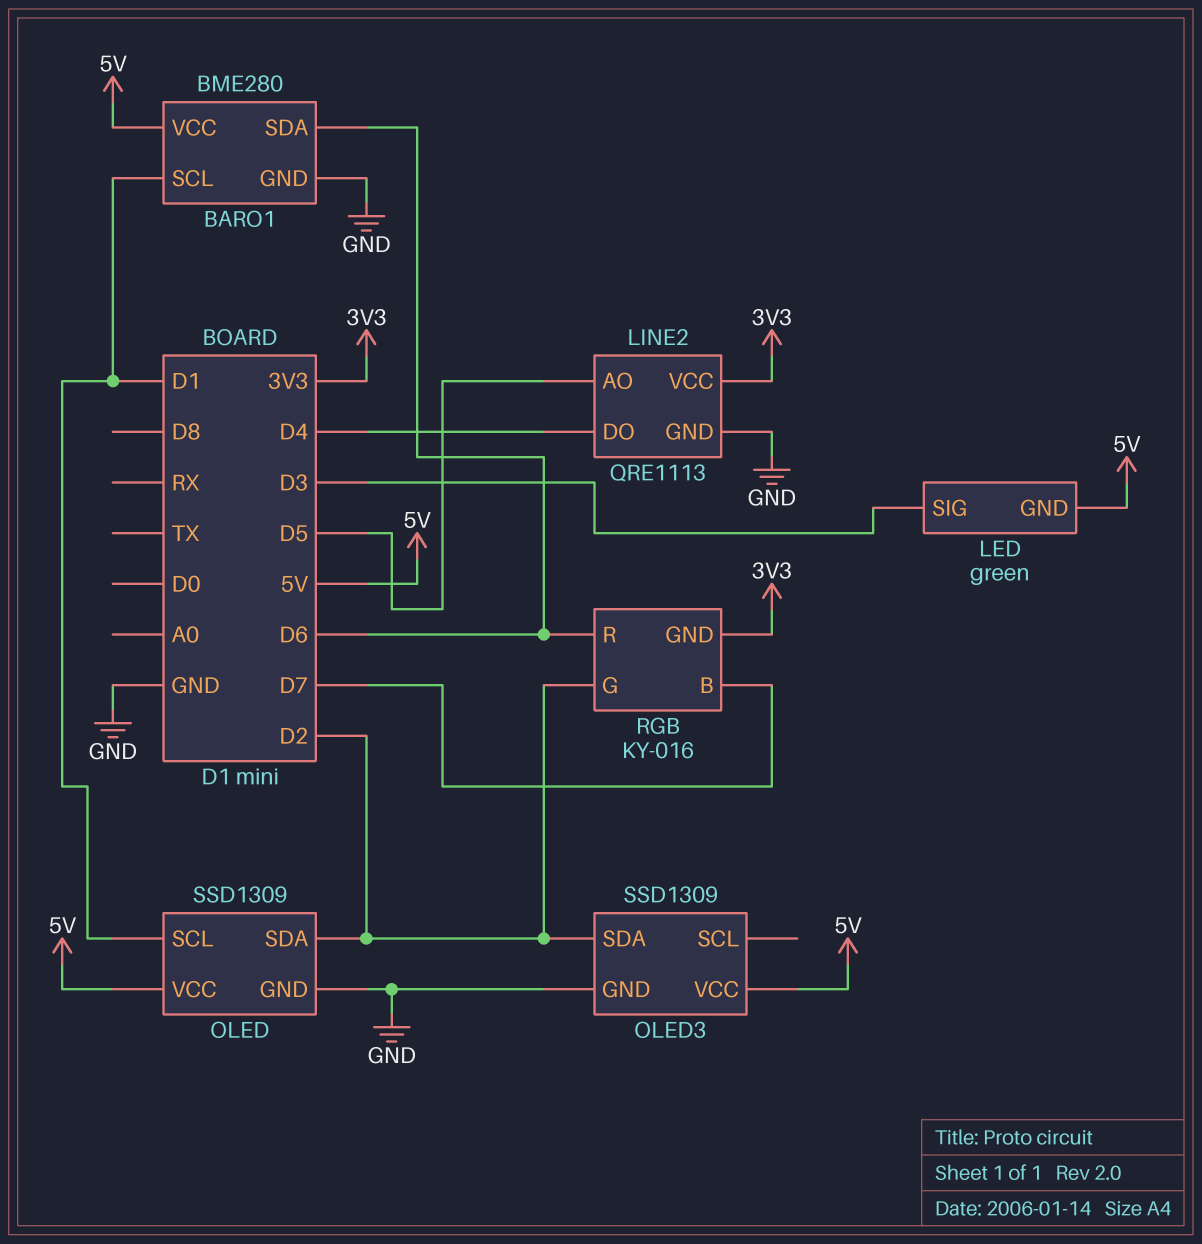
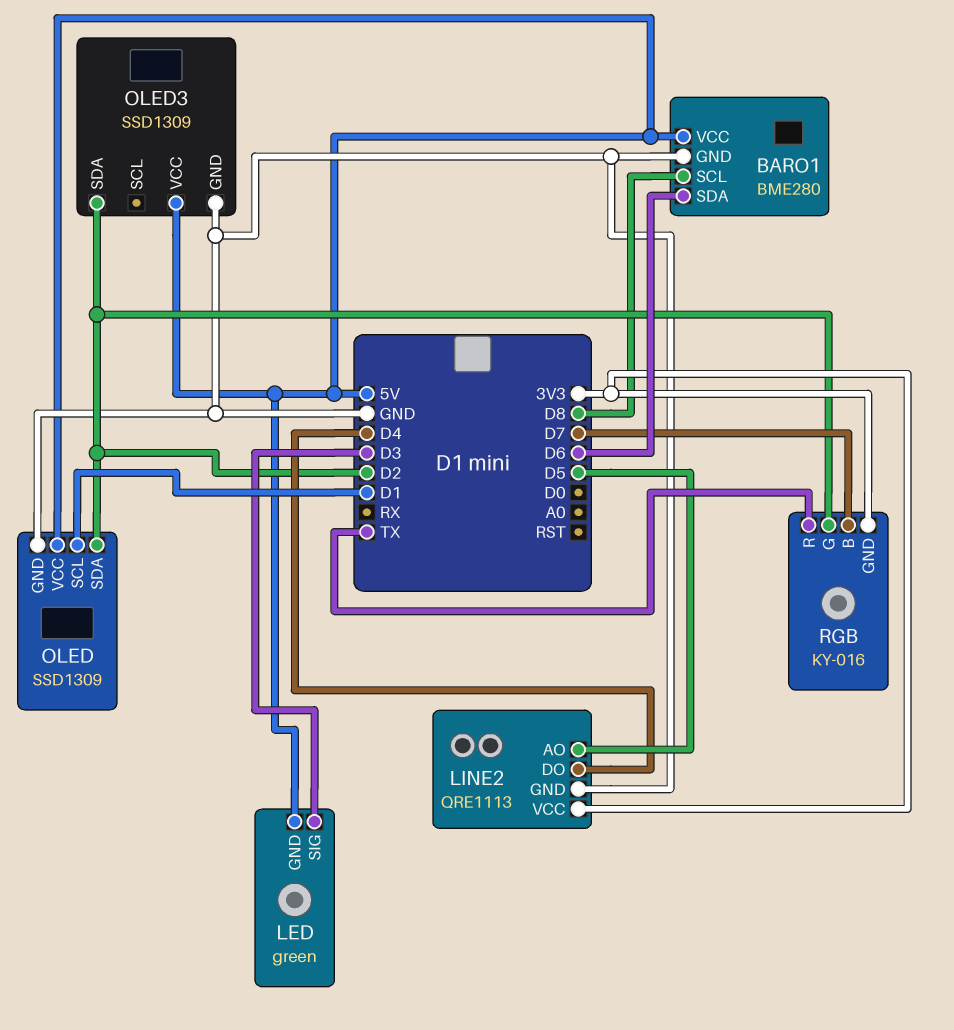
BARO1 pin SCL: D1 -> D8
RGB pin R: D6 -> TX

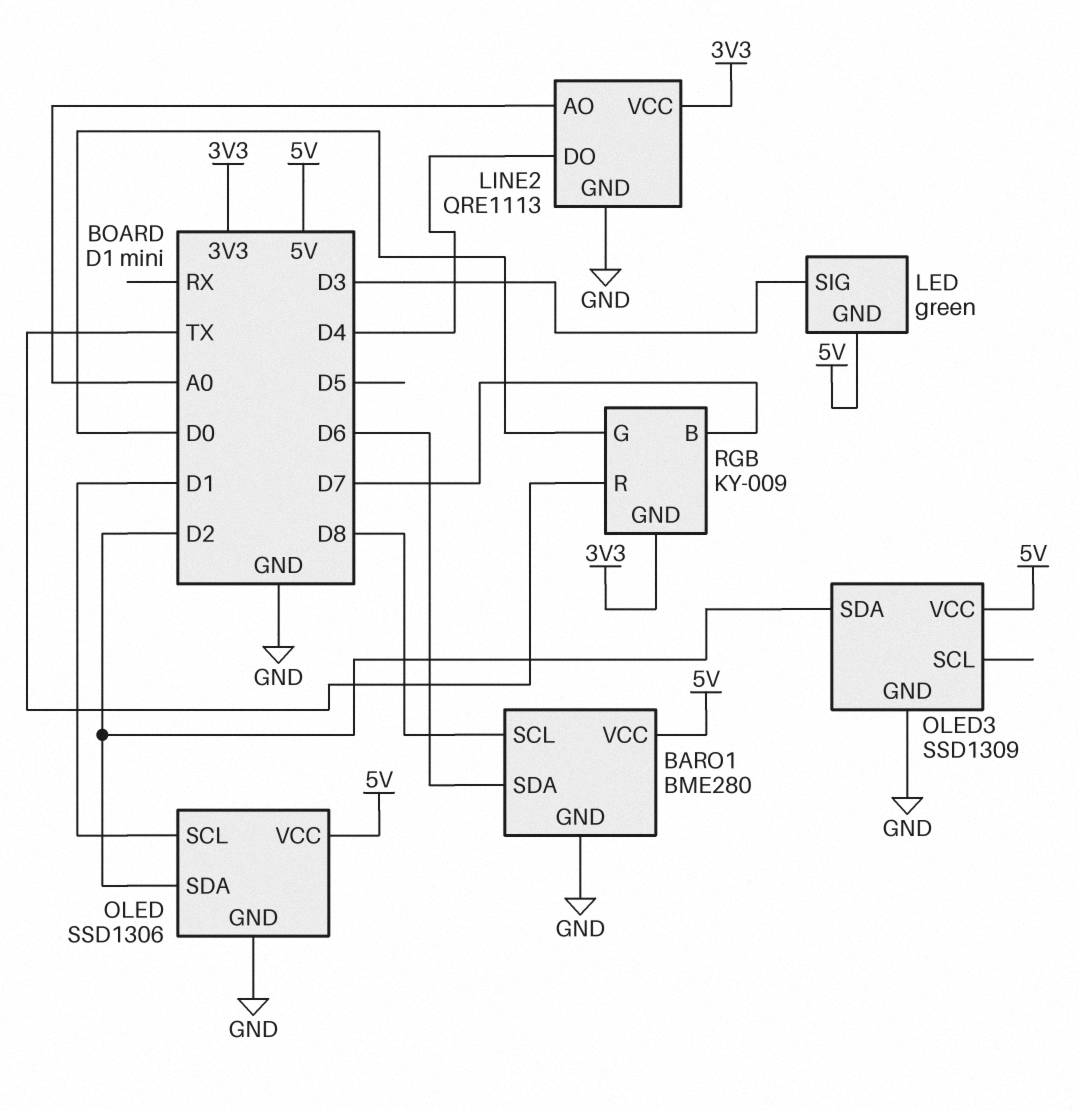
LINE2 pin AO: D5 -> A0
OLED: SSD1309 -> SSD1306
RGB: KY-016 -> KY-009
RGB pin G: D2 -> D0

